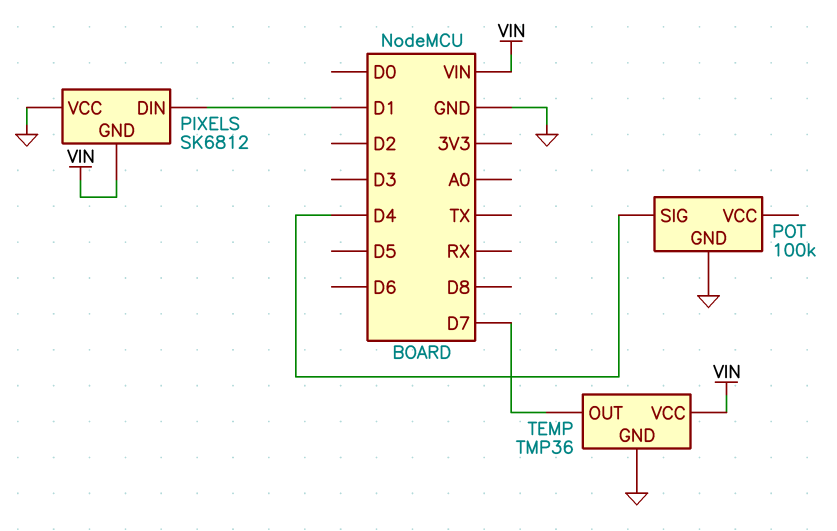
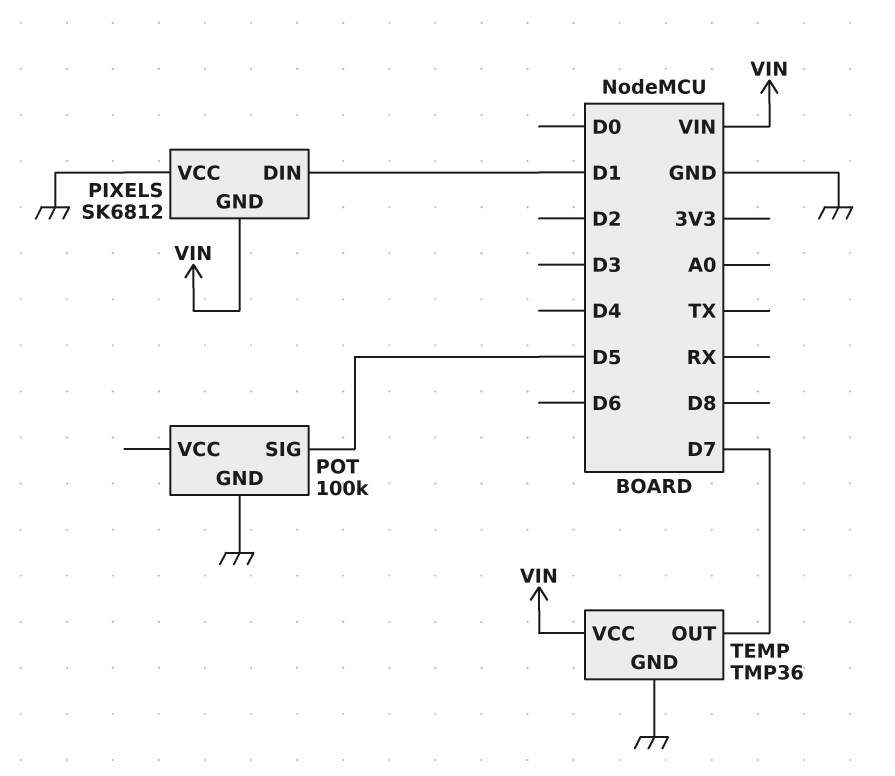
POT pin SIG: D4 -> D5

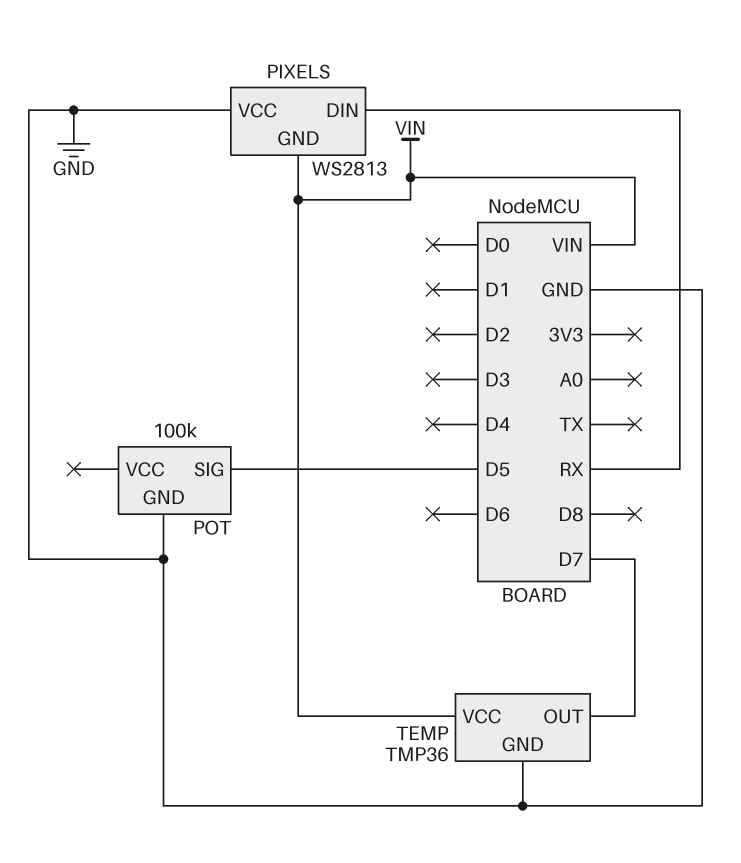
PIXELS: SK6812 -> WS2813
PIXELS pin DIN: D1 -> RX

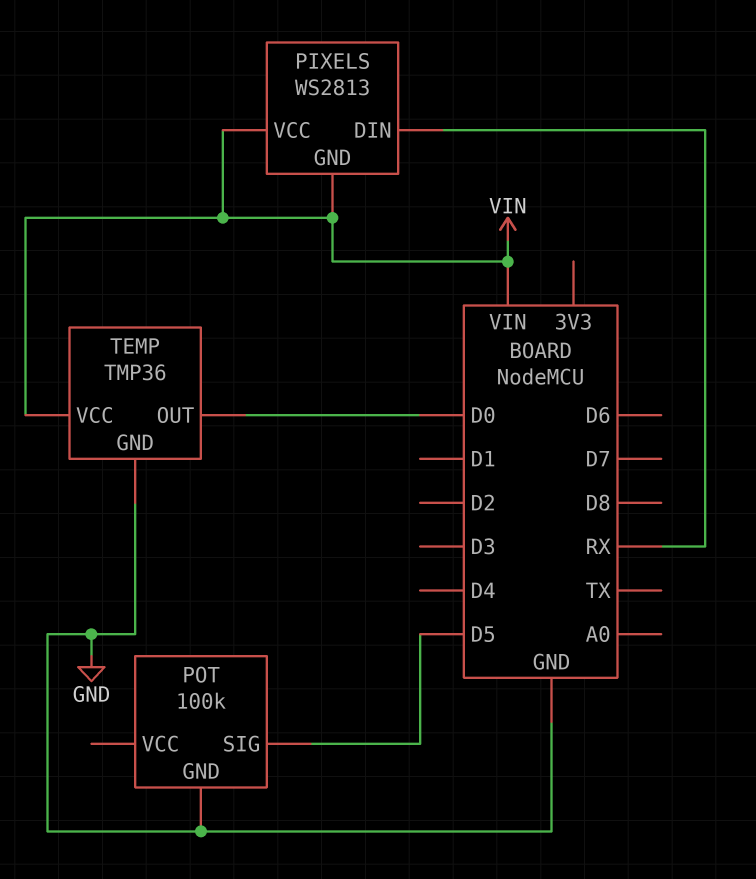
PIXELS pin VCC: GND -> VIN
TEMP pin OUT: D7 -> D0

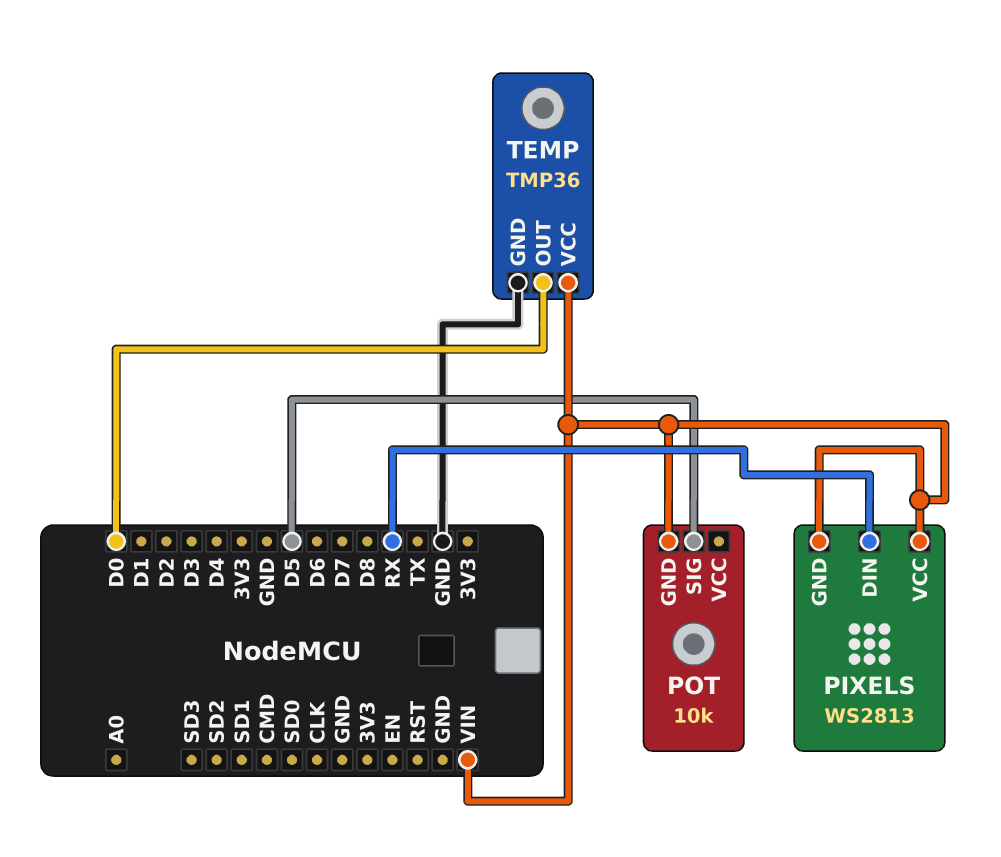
POT: 100k -> 10k
POT pin GND: GND -> VIN

